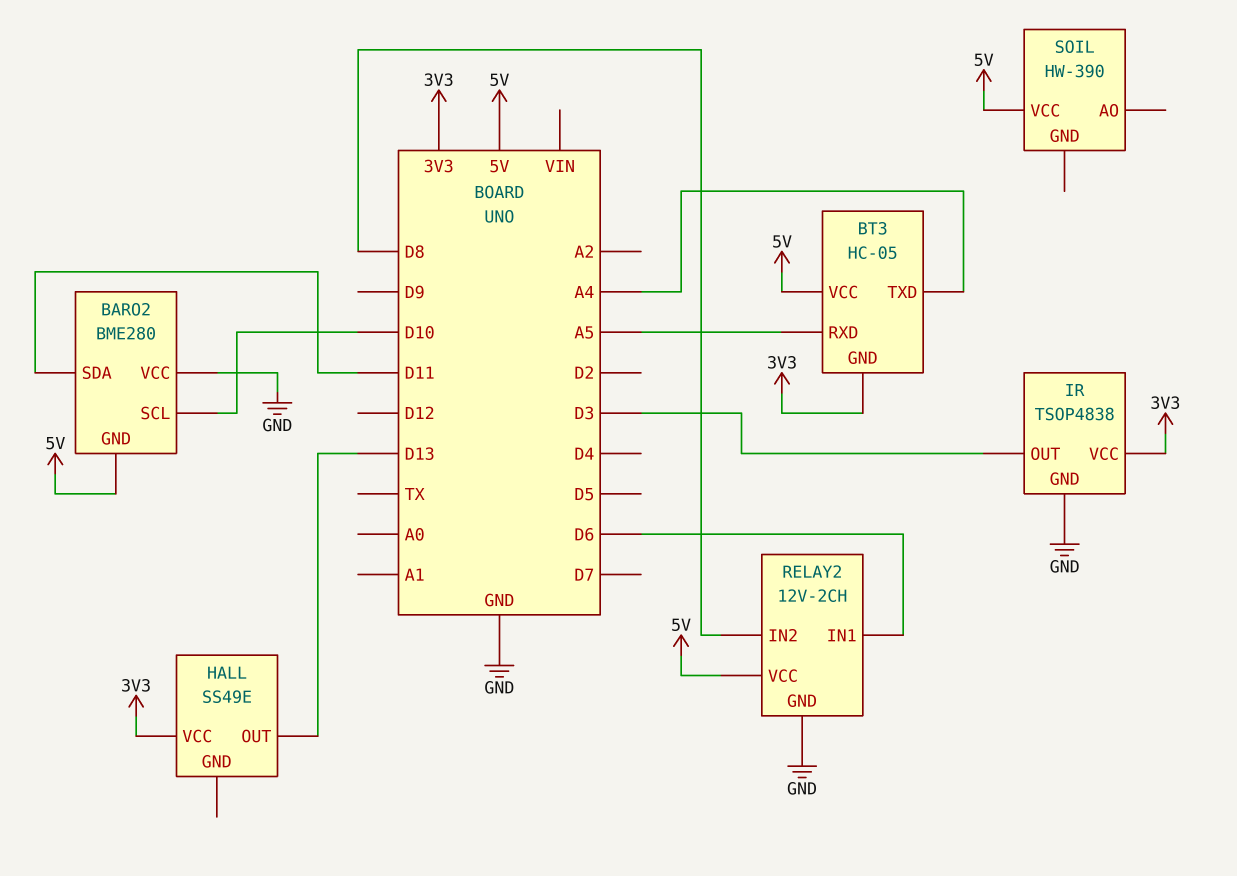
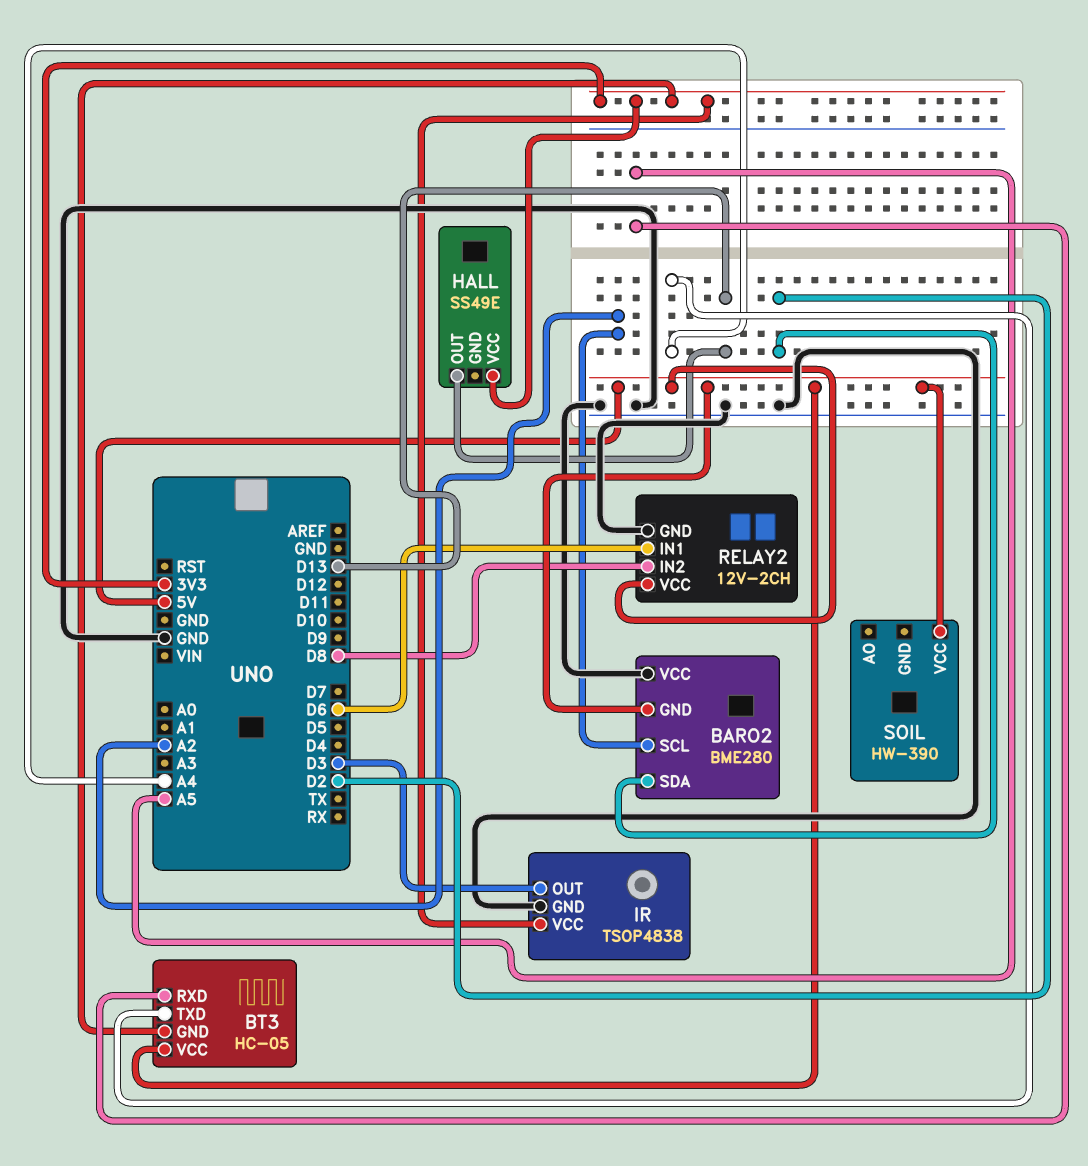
BARO2 pin SCL: D10 -> A2
BARO2 pin SDA: D11 -> D2

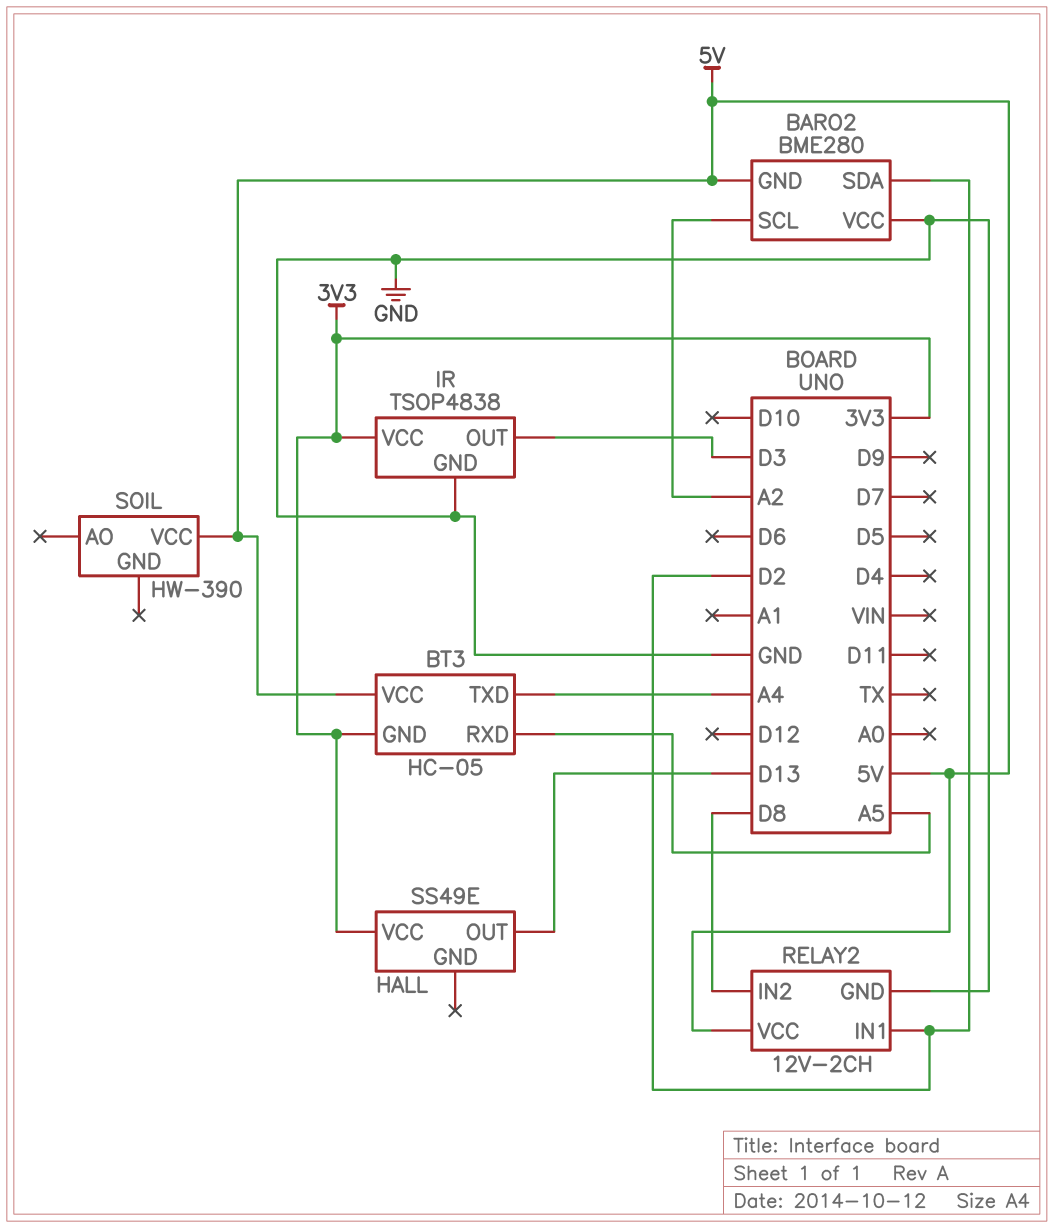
RELAY2 pin IN1: D6 -> D2

